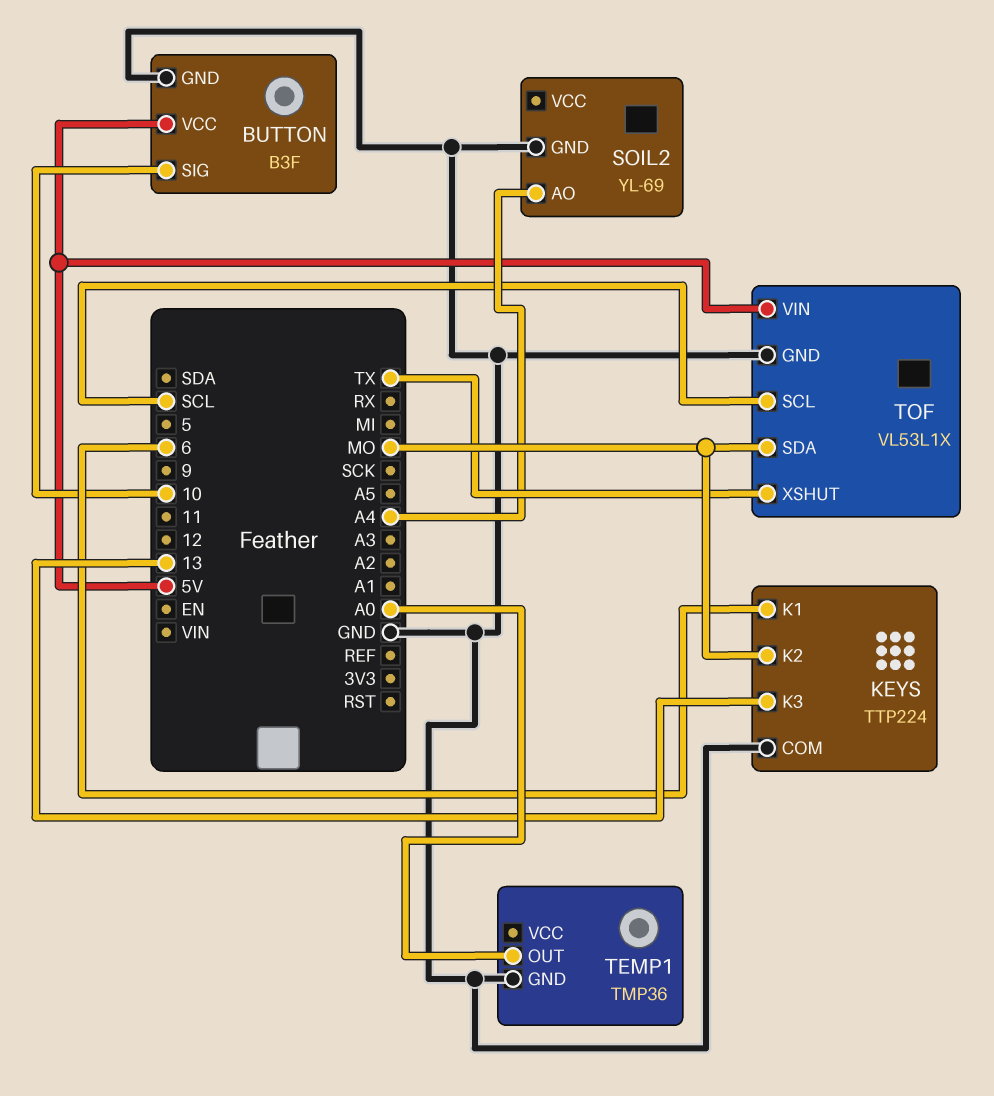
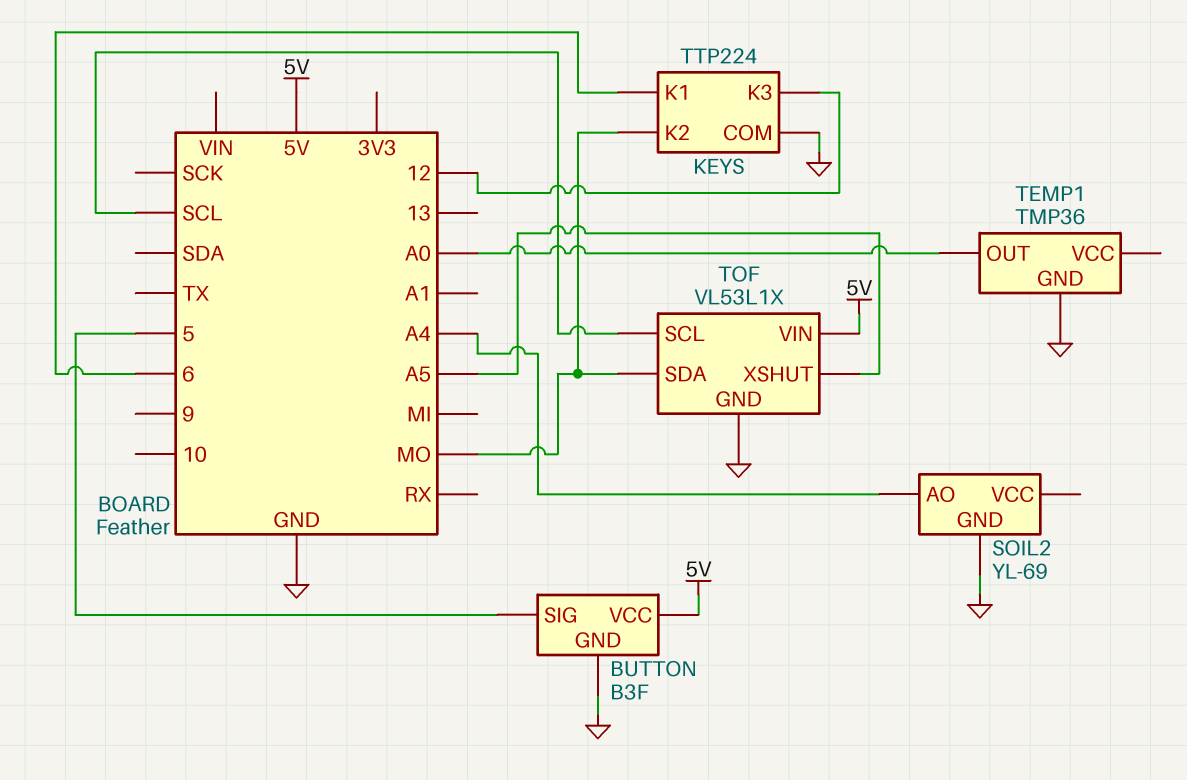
BUTTON pin SIG: 10 -> 5
KEYS pin K3: 13 -> 12
TOF pin XSHUT: TX -> A5

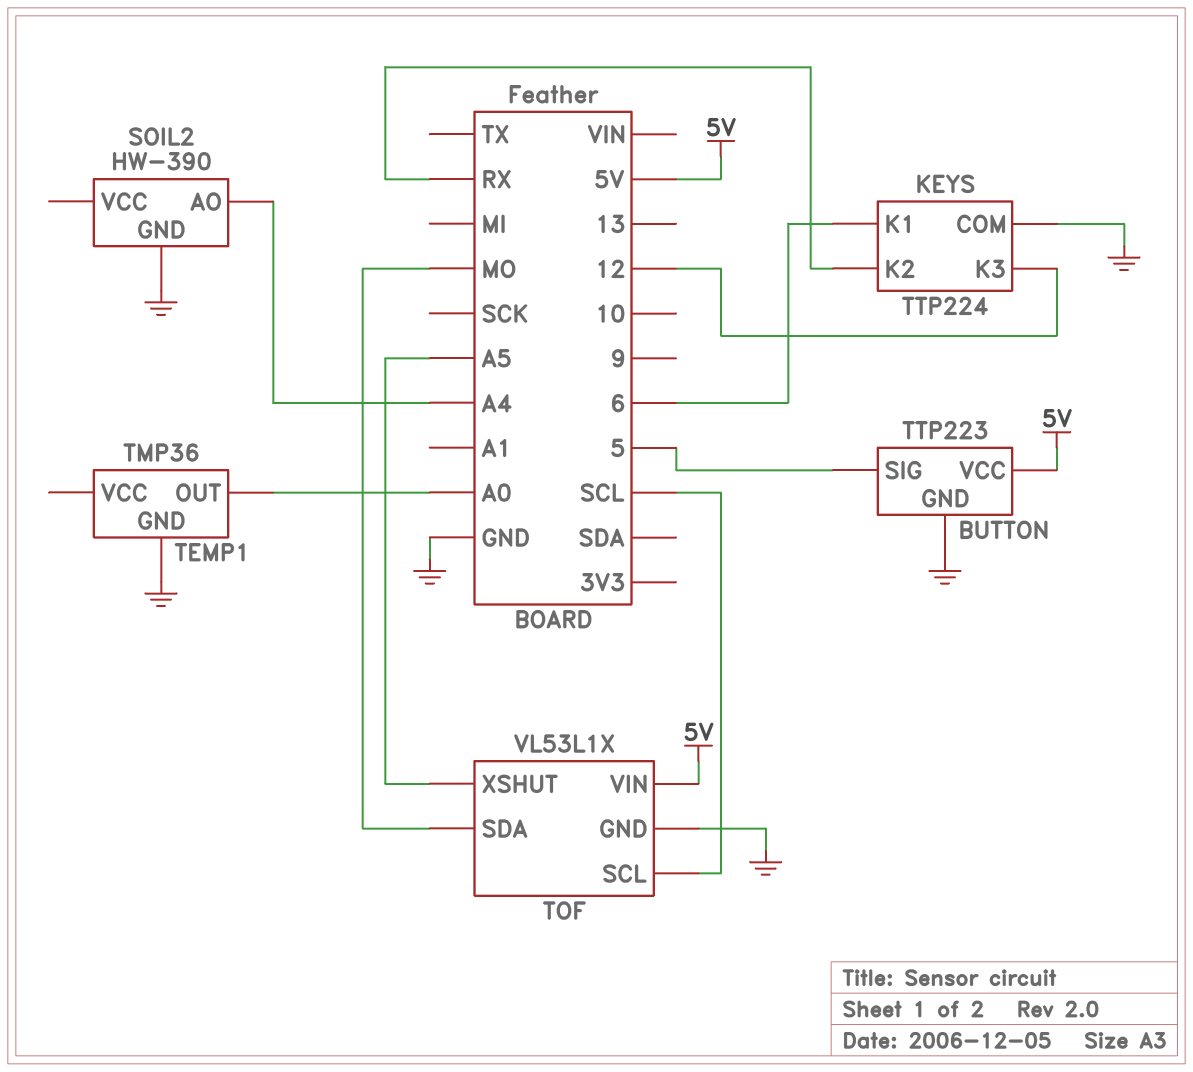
BUTTON: B3F -> TTP223
KEYS pin K2: MO -> RX
SOIL2: YL-69 -> HW-390

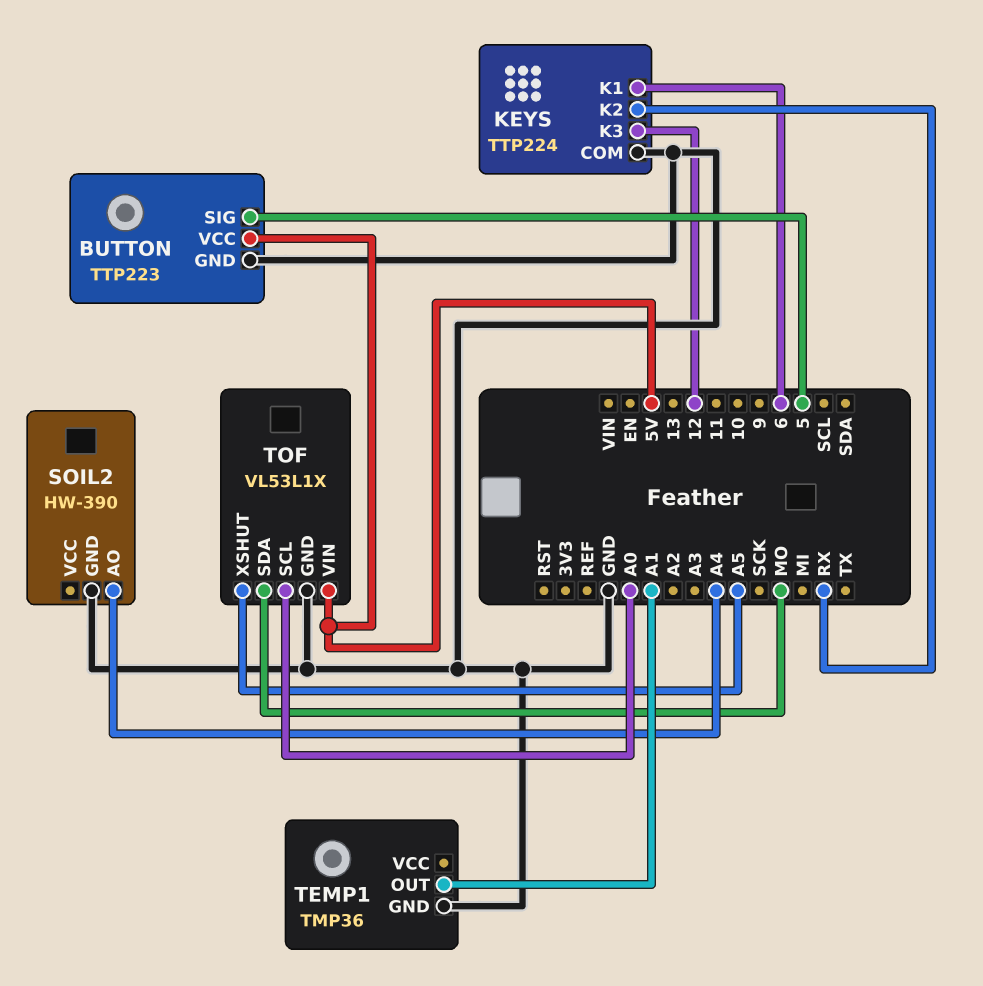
TEMP1 pin OUT: A0 -> A1
TOF pin SCL: SCL -> A0

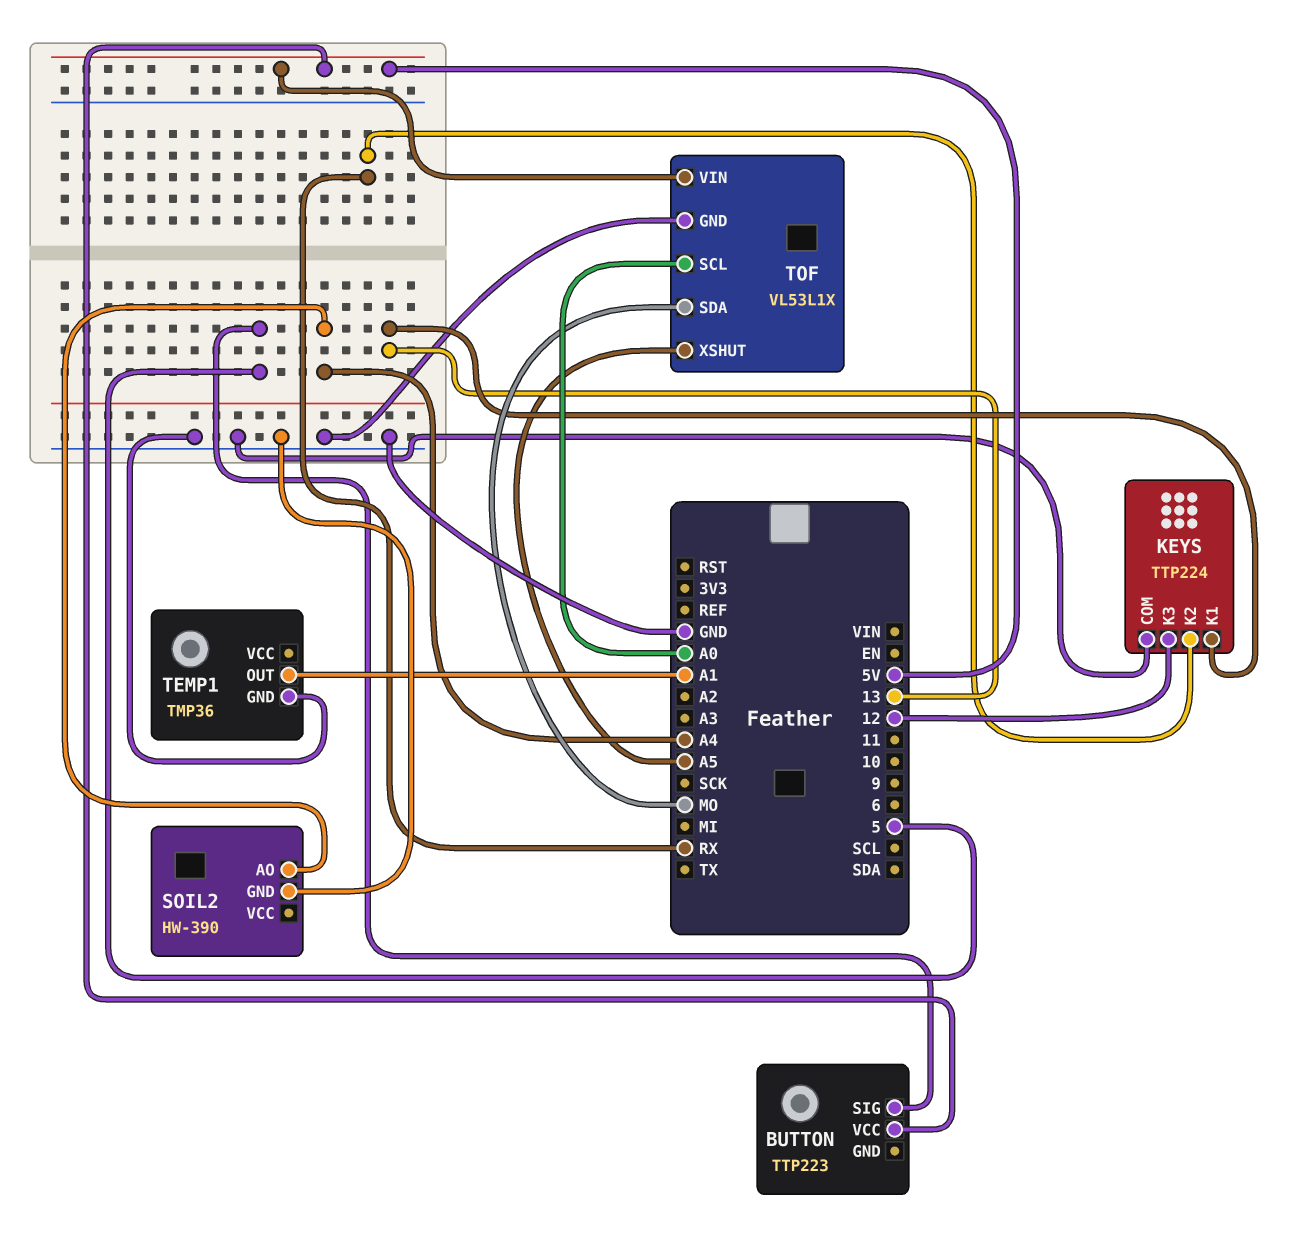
BUTTON pin GND: GND -> none
KEYS pin K1: 6 -> 13

